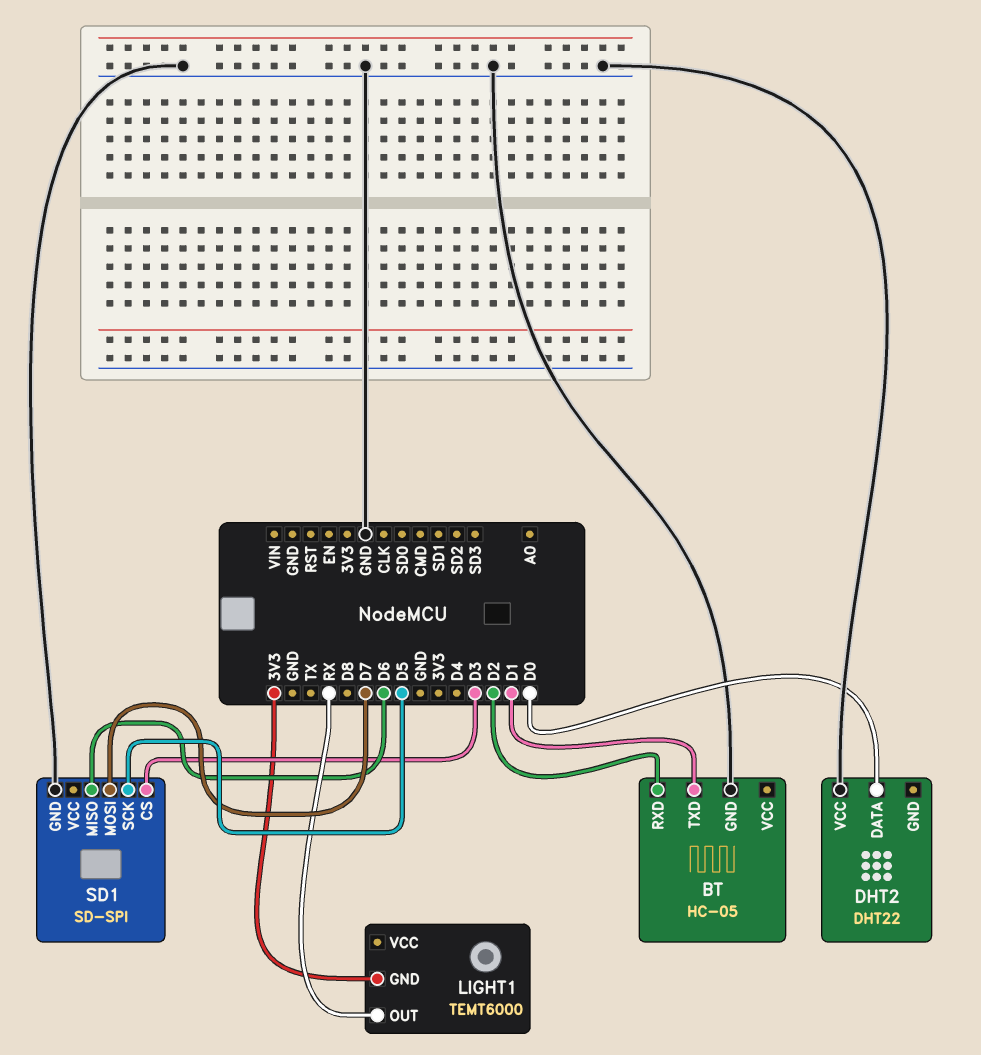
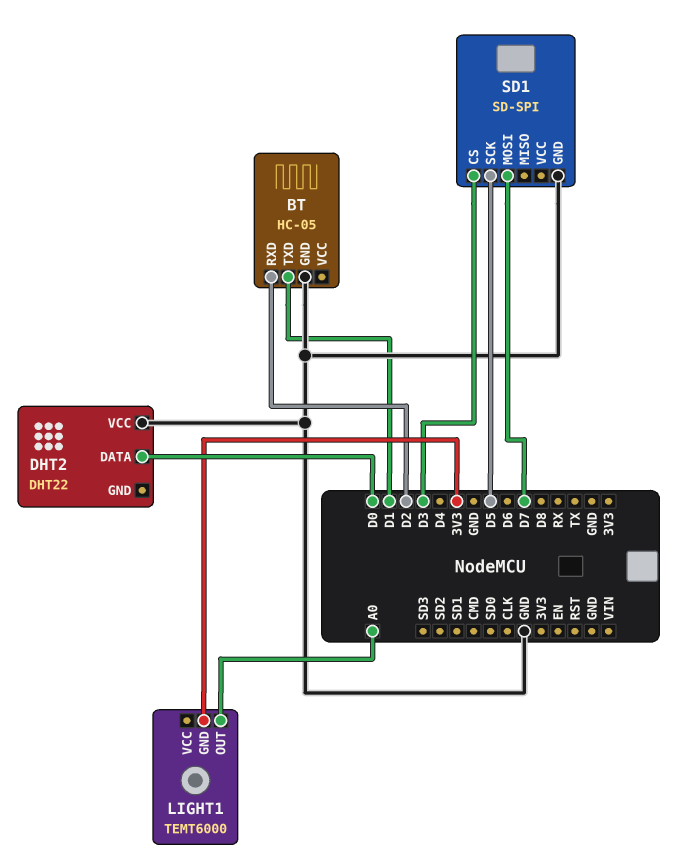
LIGHT1 pin OUT: RX -> A0
SD1 pin MISO: D6 -> none

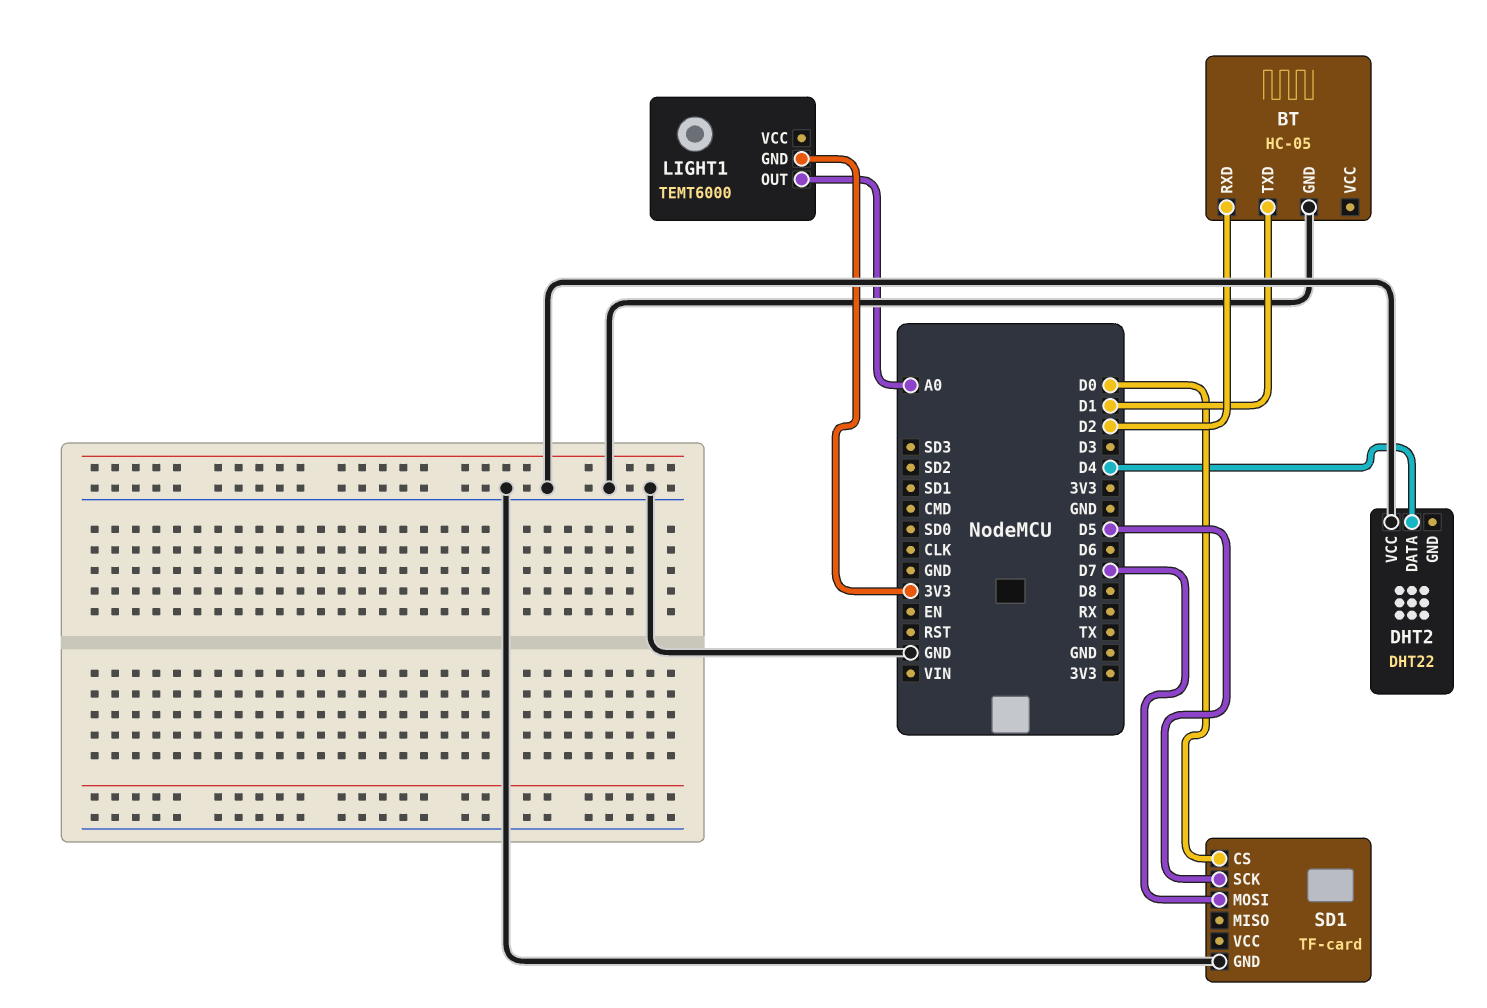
DHT2 pin DATA: D0 -> D4
SD1: SD-SPI -> TF-card
SD1 pin CS: D3 -> D0

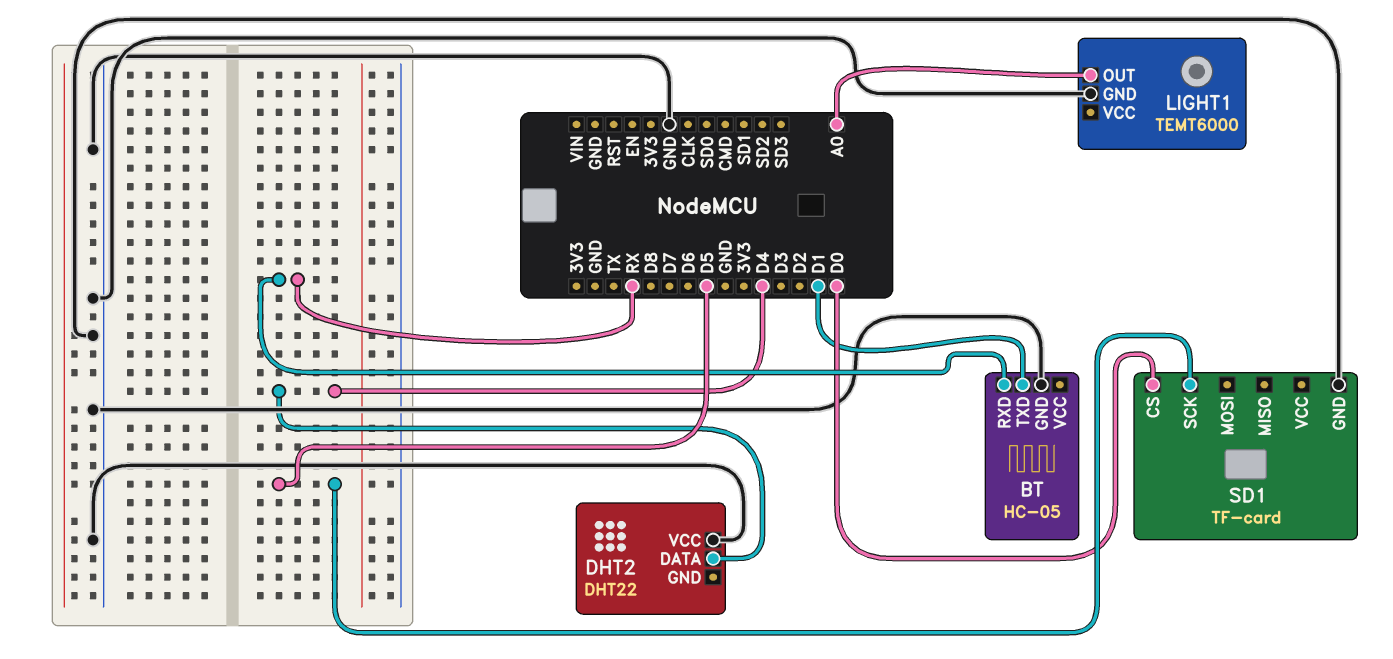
BT pin RXD: D2 -> RX
LIGHT1 pin GND: 3V3 -> GND
SD1 pin MOSI: D7 -> none

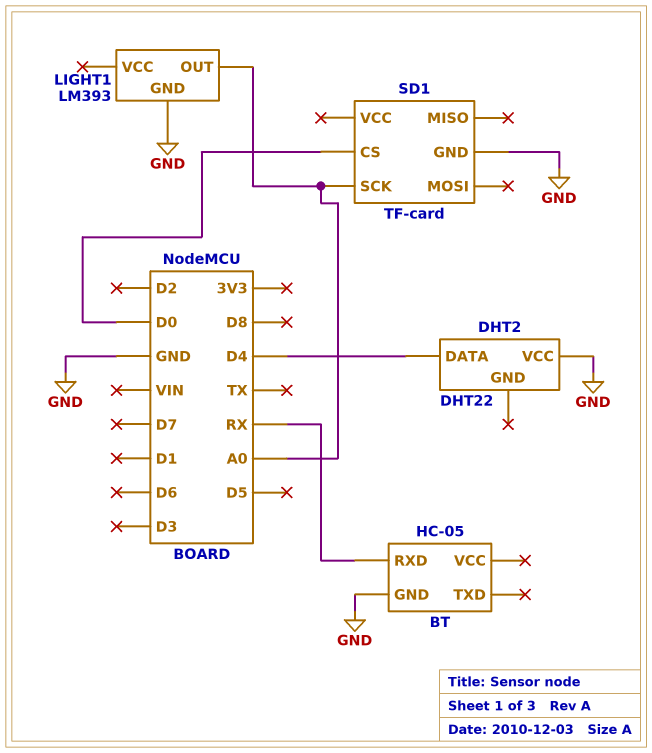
BT pin TXD: D1 -> none
LIGHT1: TEMT6000 -> LM393
SD1 pin SCK: D5 -> A0

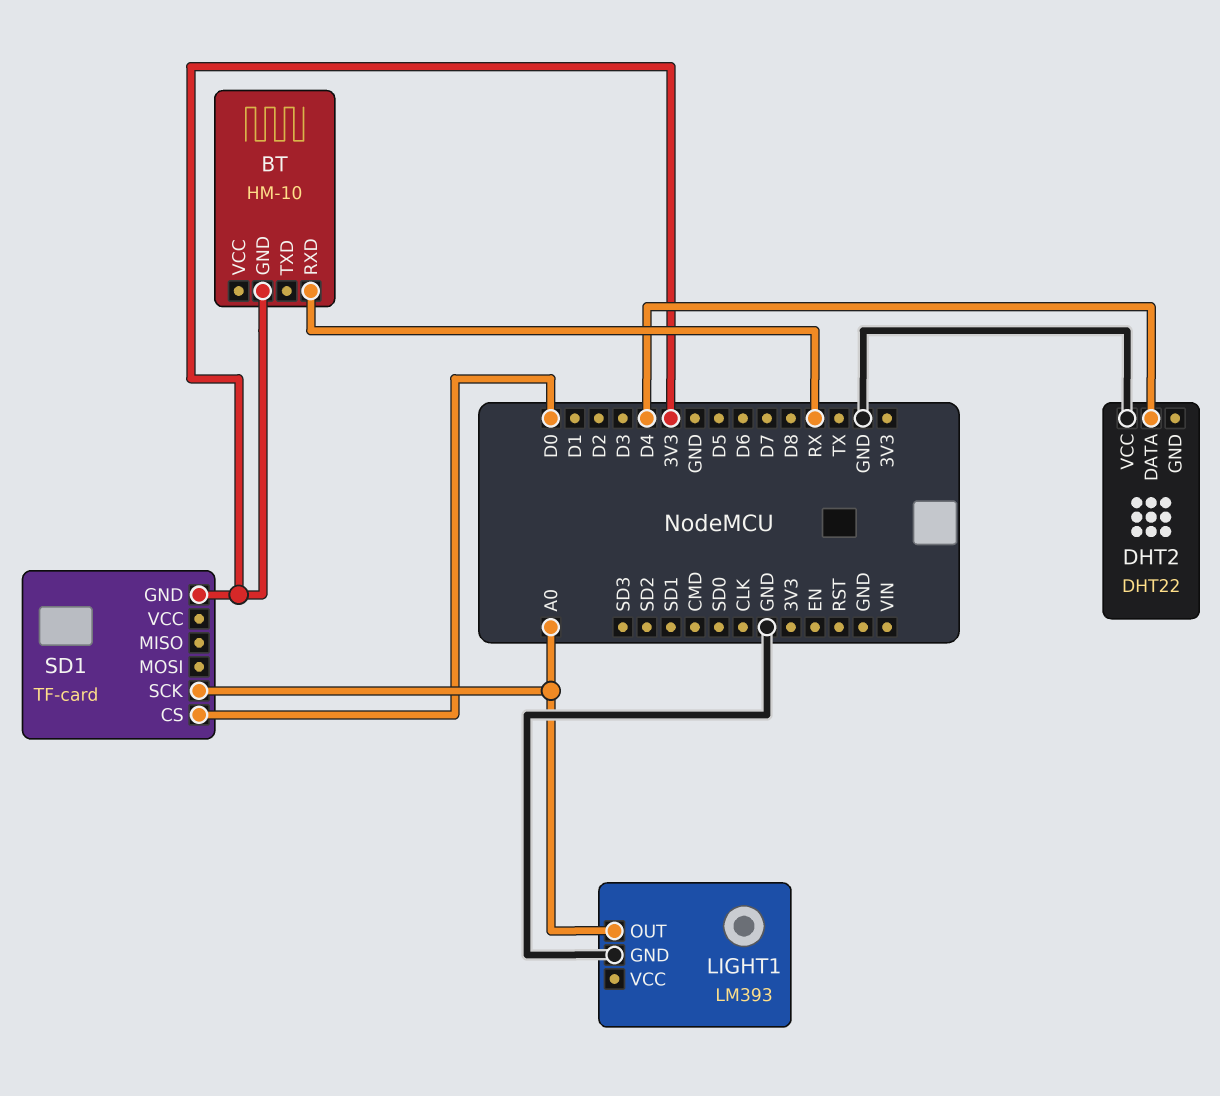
BT: HC-05 -> HM-10
BT pin GND: GND -> 3V3
SD1 pin GND: GND -> 3V3

